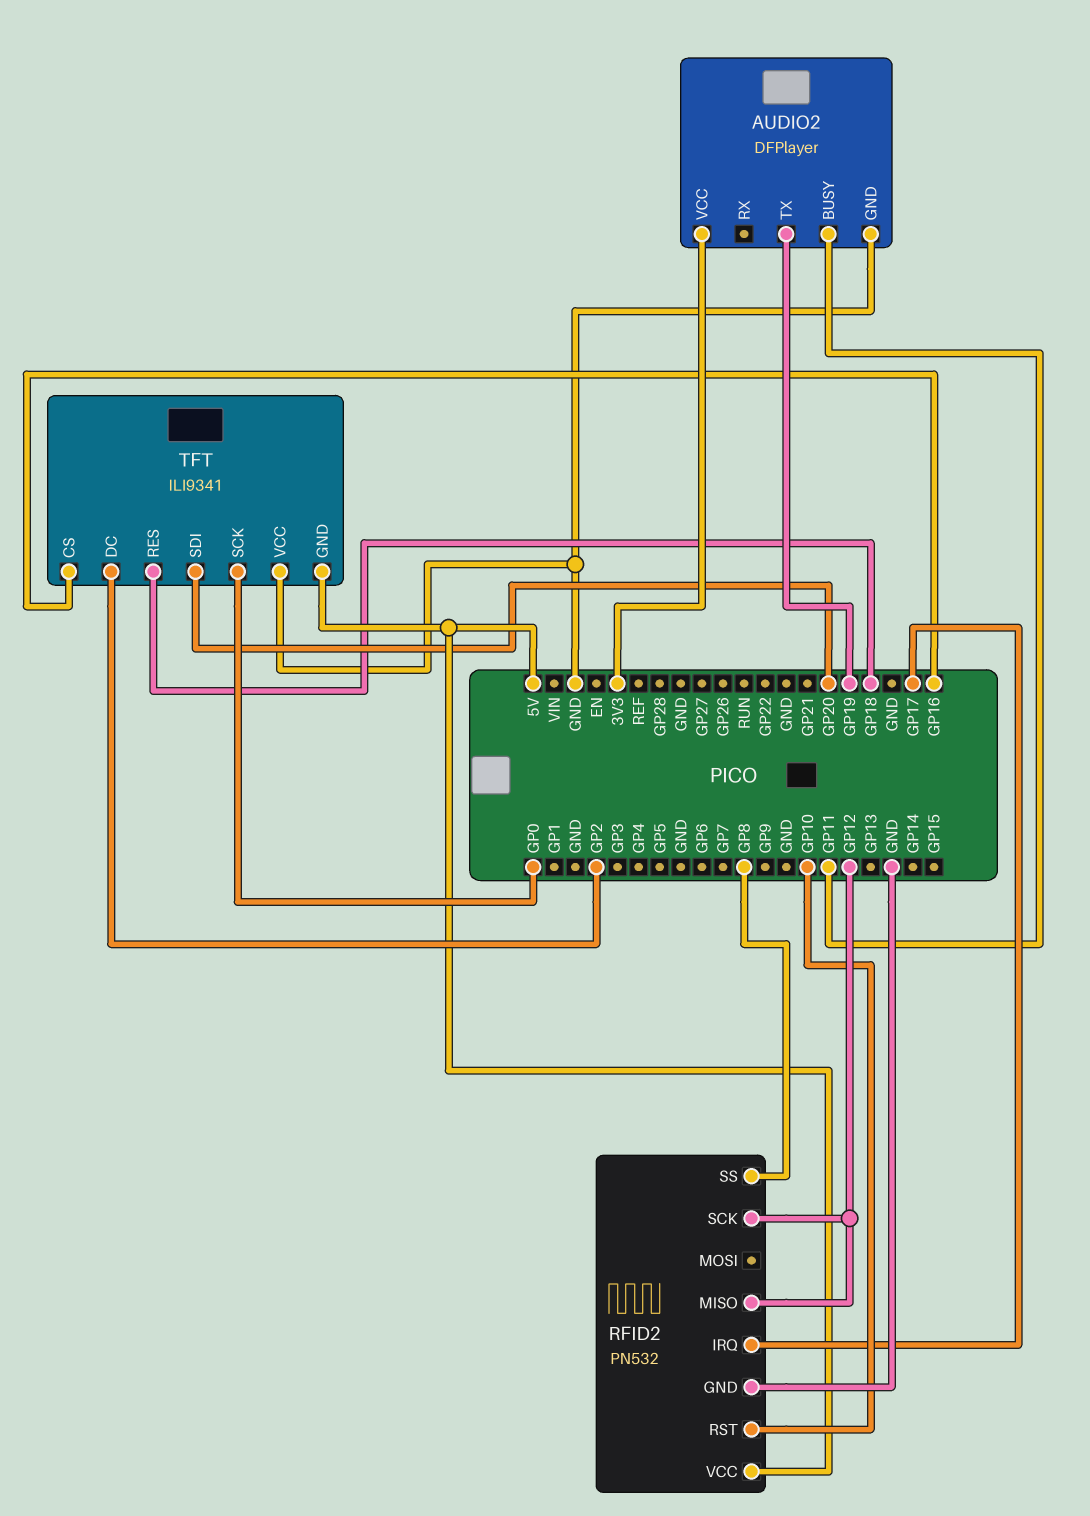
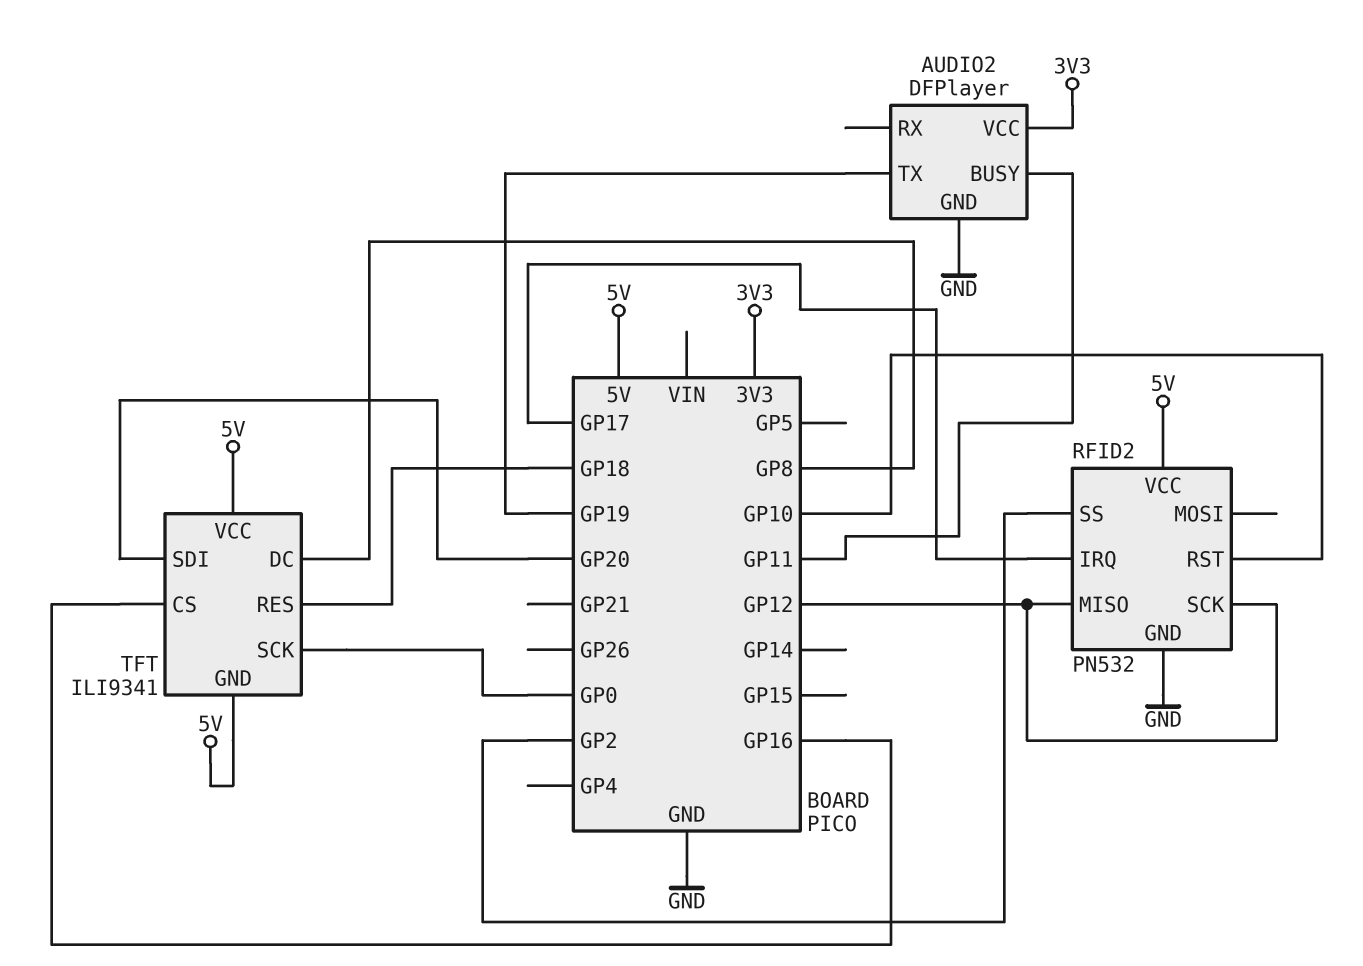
RFID2 pin SS: GP8 -> GP2
TFT pin DC: GP2 -> GP8
TFT pin VCC: GND -> 5V

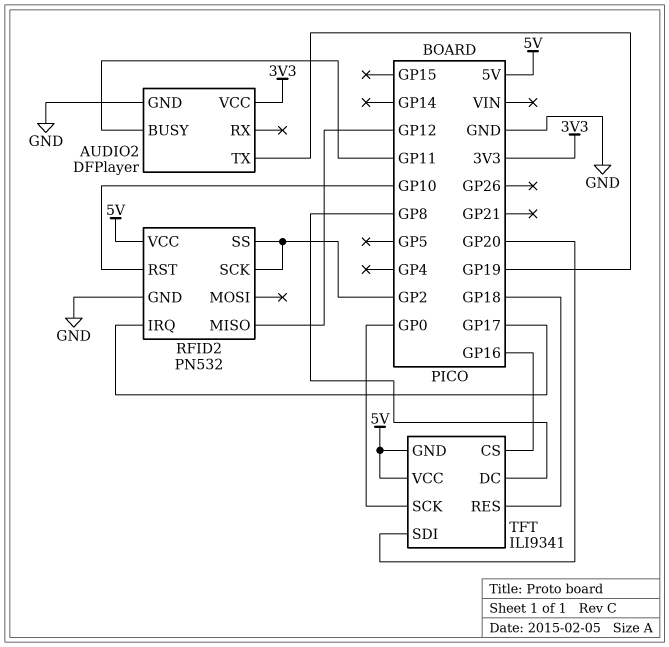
RFID2 pin SCK: GP12 -> GP2

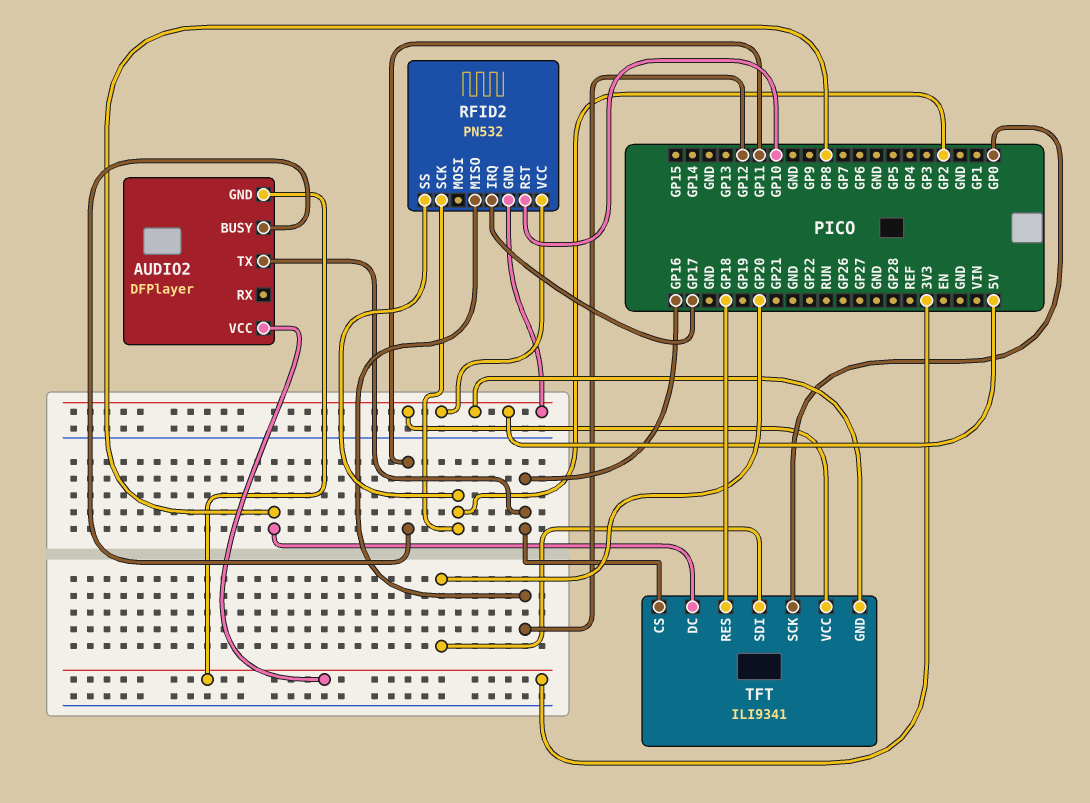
AUDIO2 pin GND: GND -> 3V3
AUDIO2 pin TX: GP19 -> GP16
RFID2 pin GND: GND -> 5V

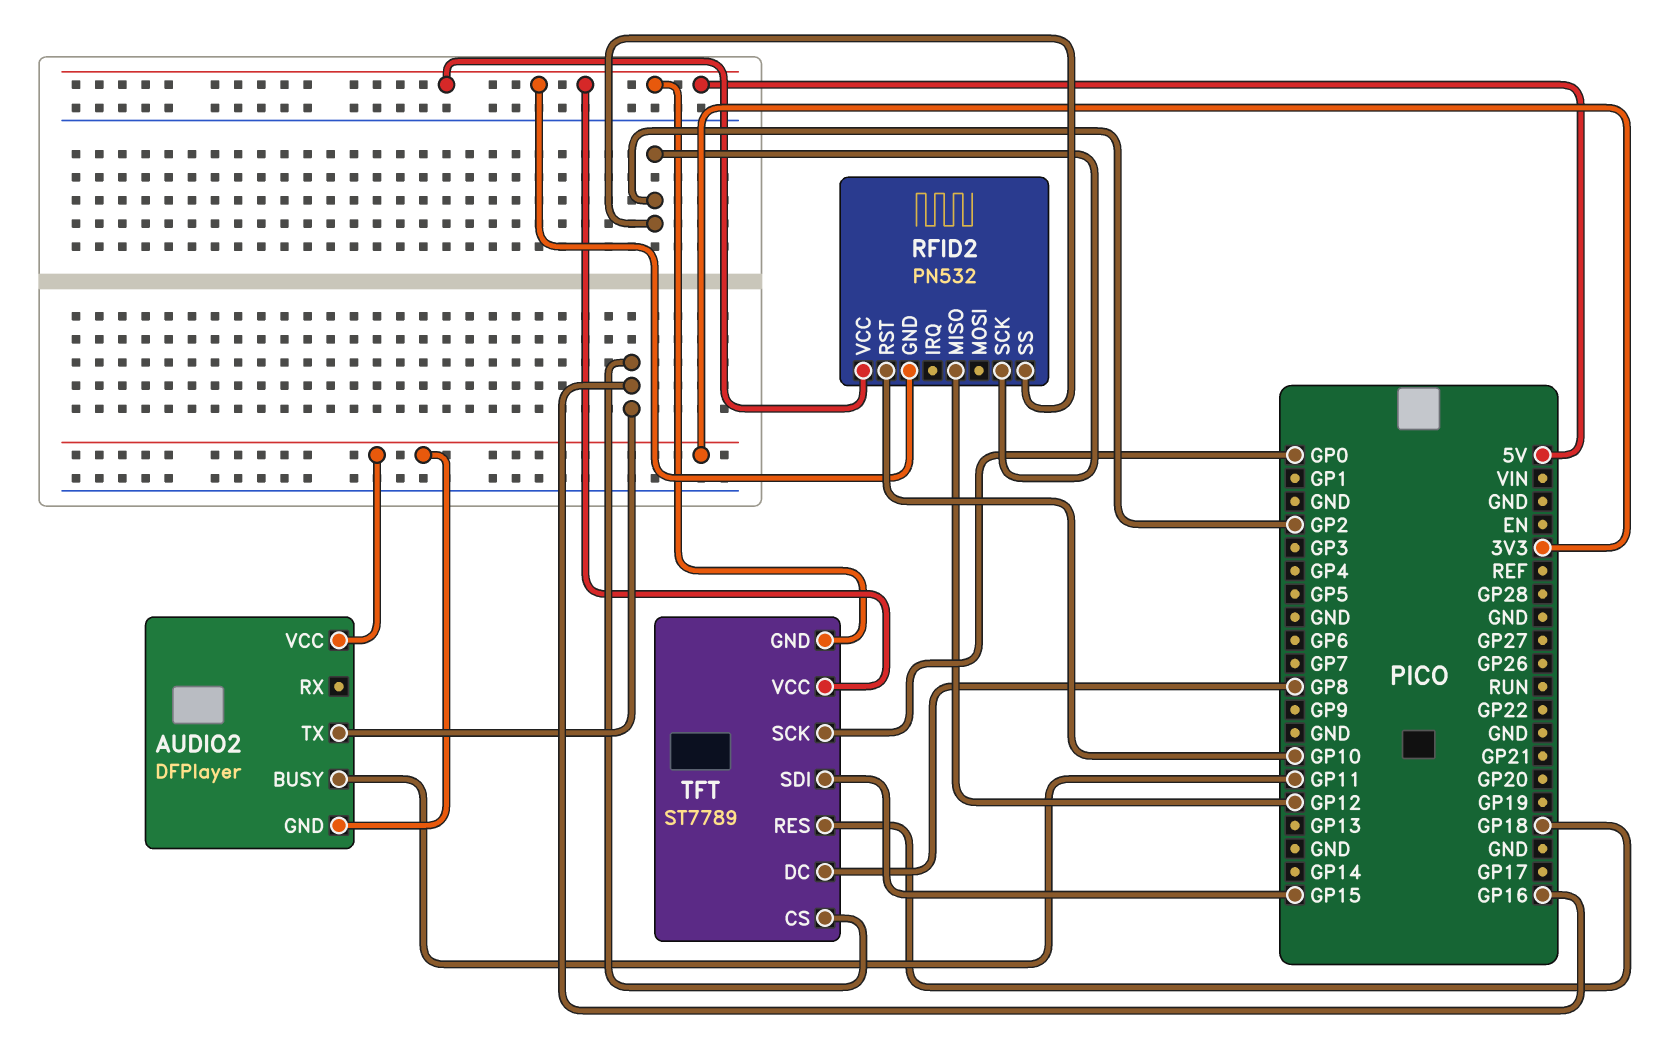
RFID2 pin IRQ: GP17 -> none
TFT: ILI9341 -> ST7789
TFT pin SDI: GP20 -> GP15

